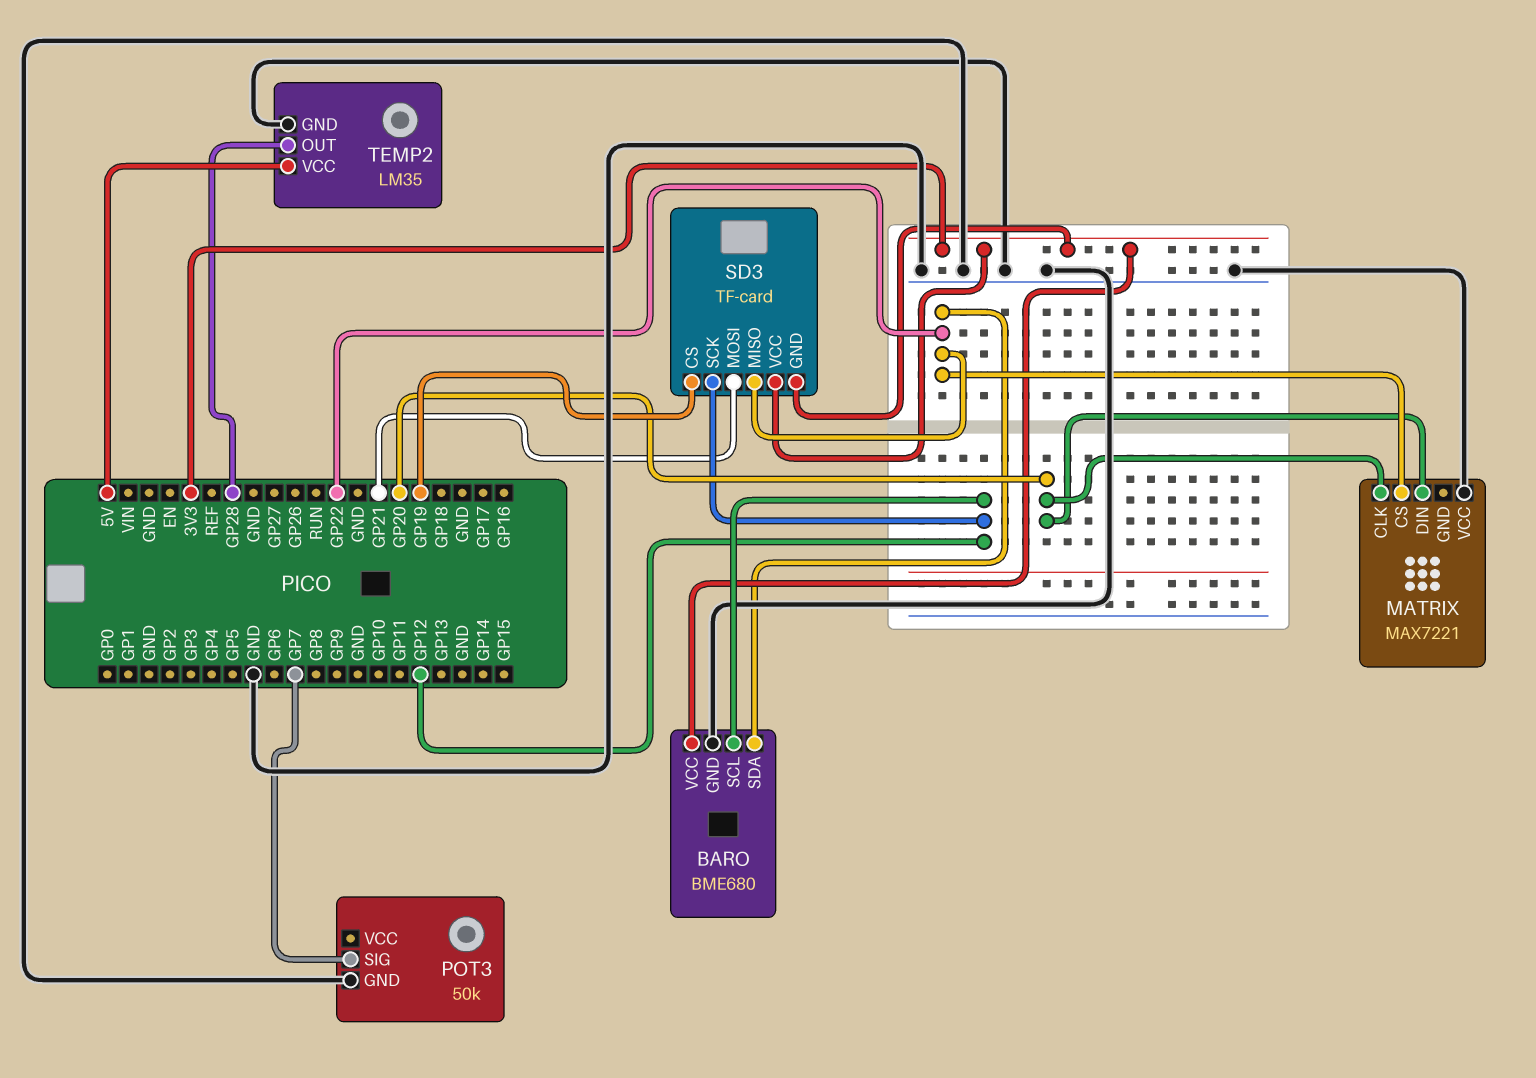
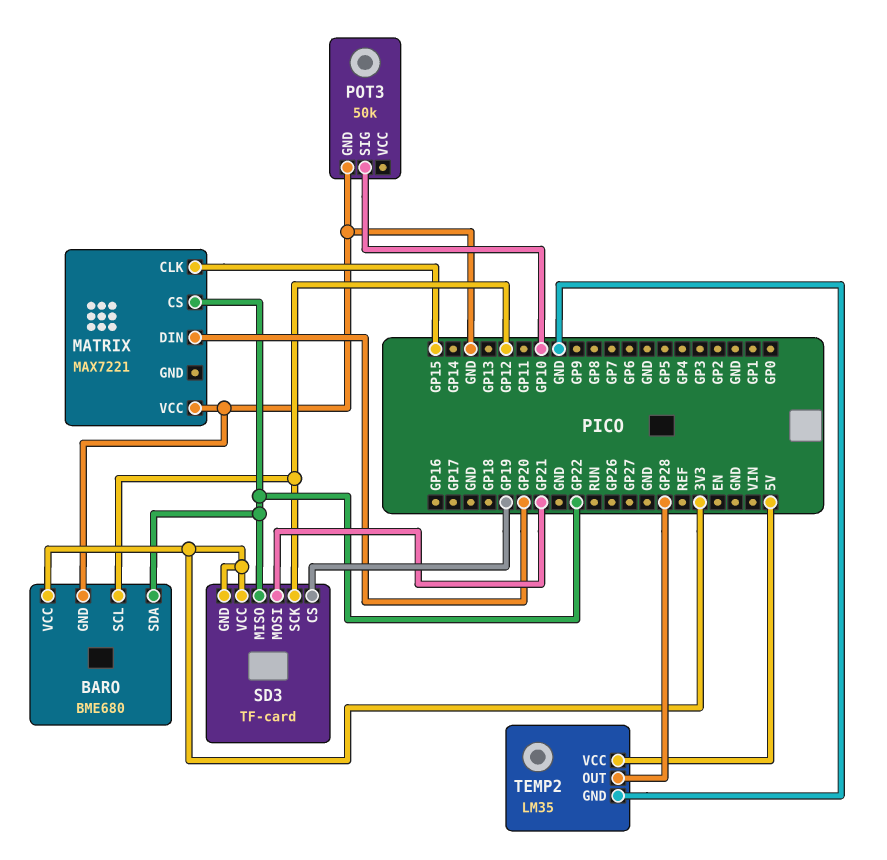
MATRIX pin CLK: GP20 -> GP15
POT3 pin SIG: GP7 -> GP10

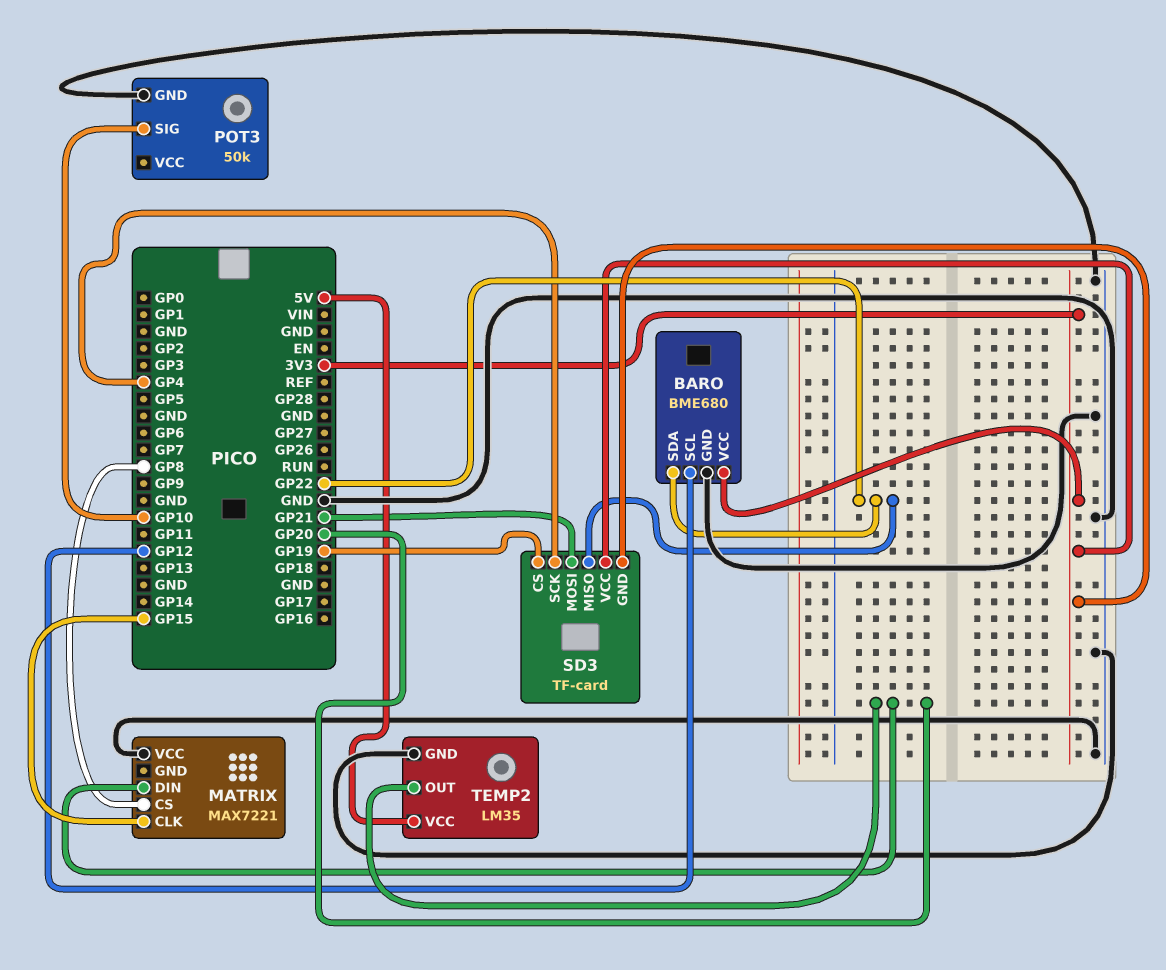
MATRIX pin CS: GP22 -> GP8
SD3 pin SCK: GP12 -> GP4
TEMP2 pin OUT: GP28 -> GP20

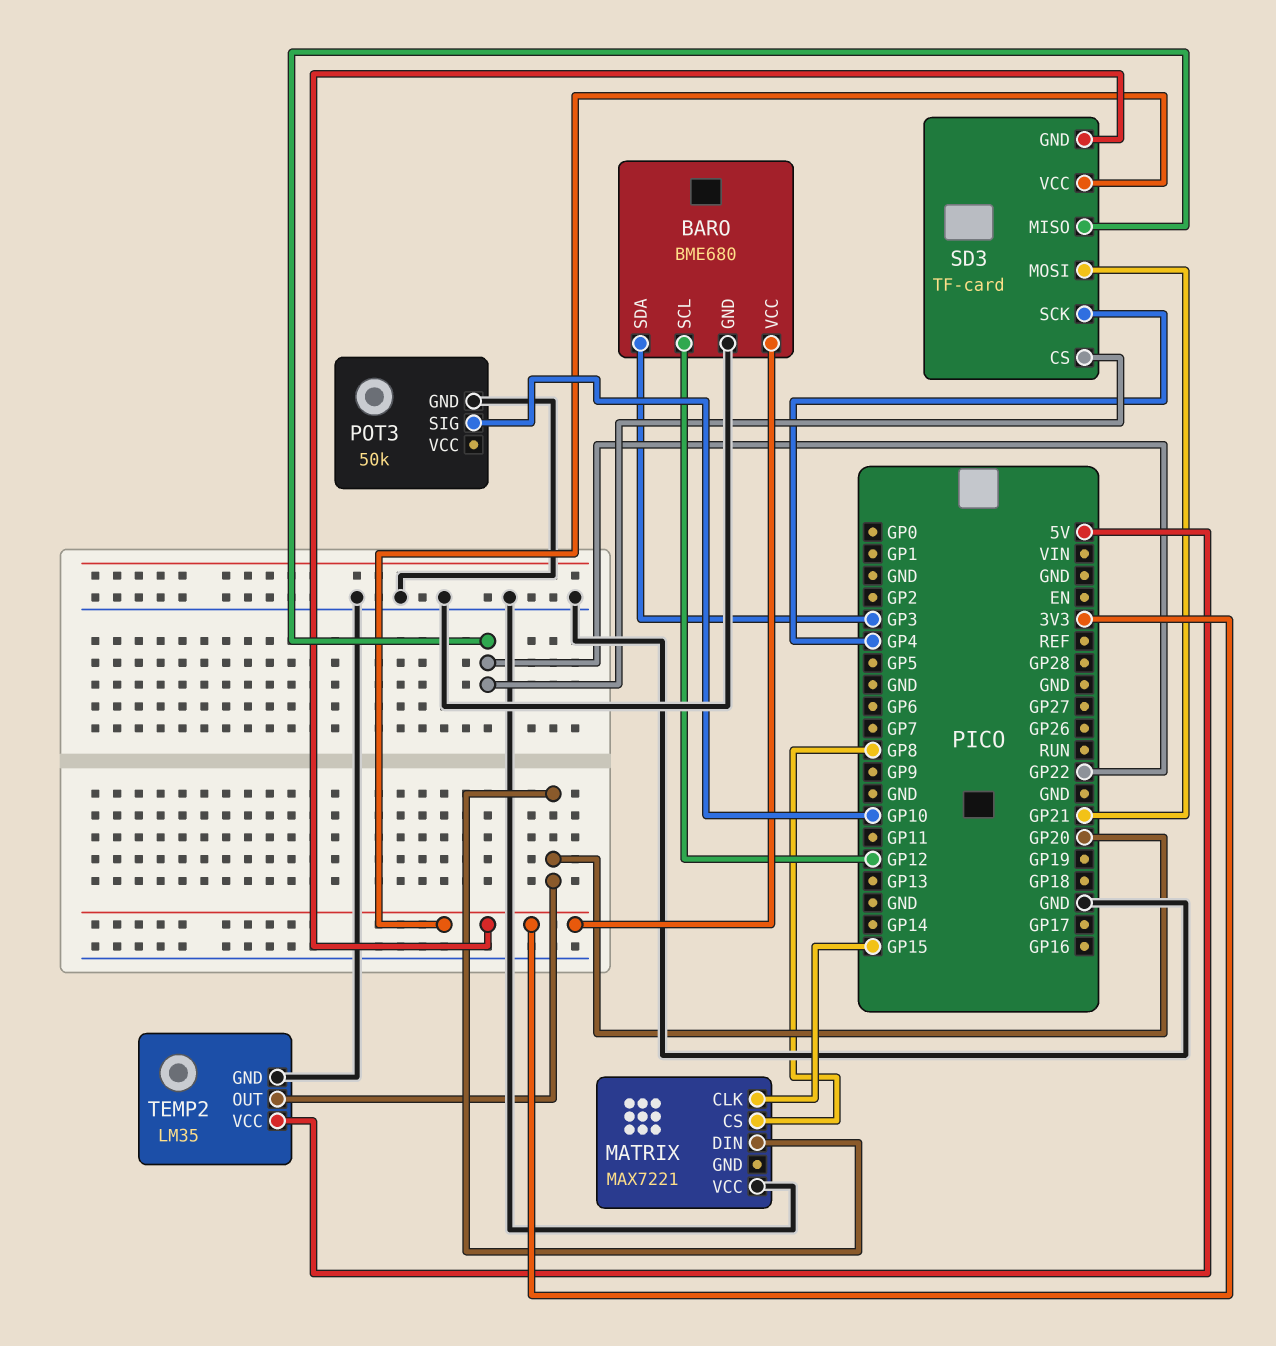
BARO pin SDA: GP22 -> GP3
SD3 pin CS: GP19 -> GP22

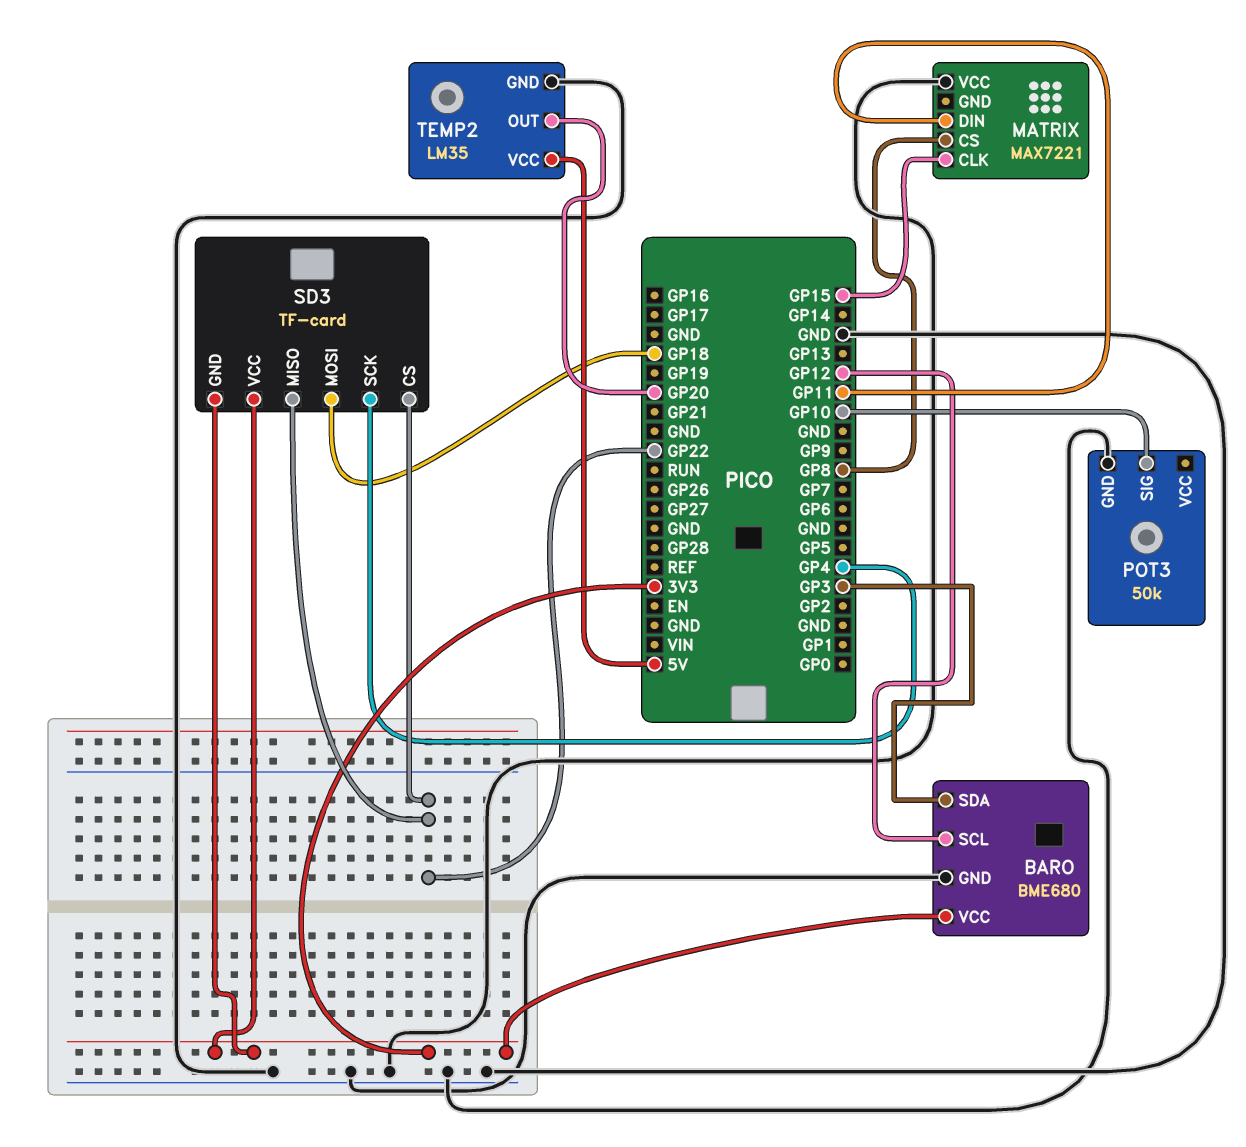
MATRIX pin DIN: GP20 -> GP11
SD3 pin MOSI: GP21 -> GP18

